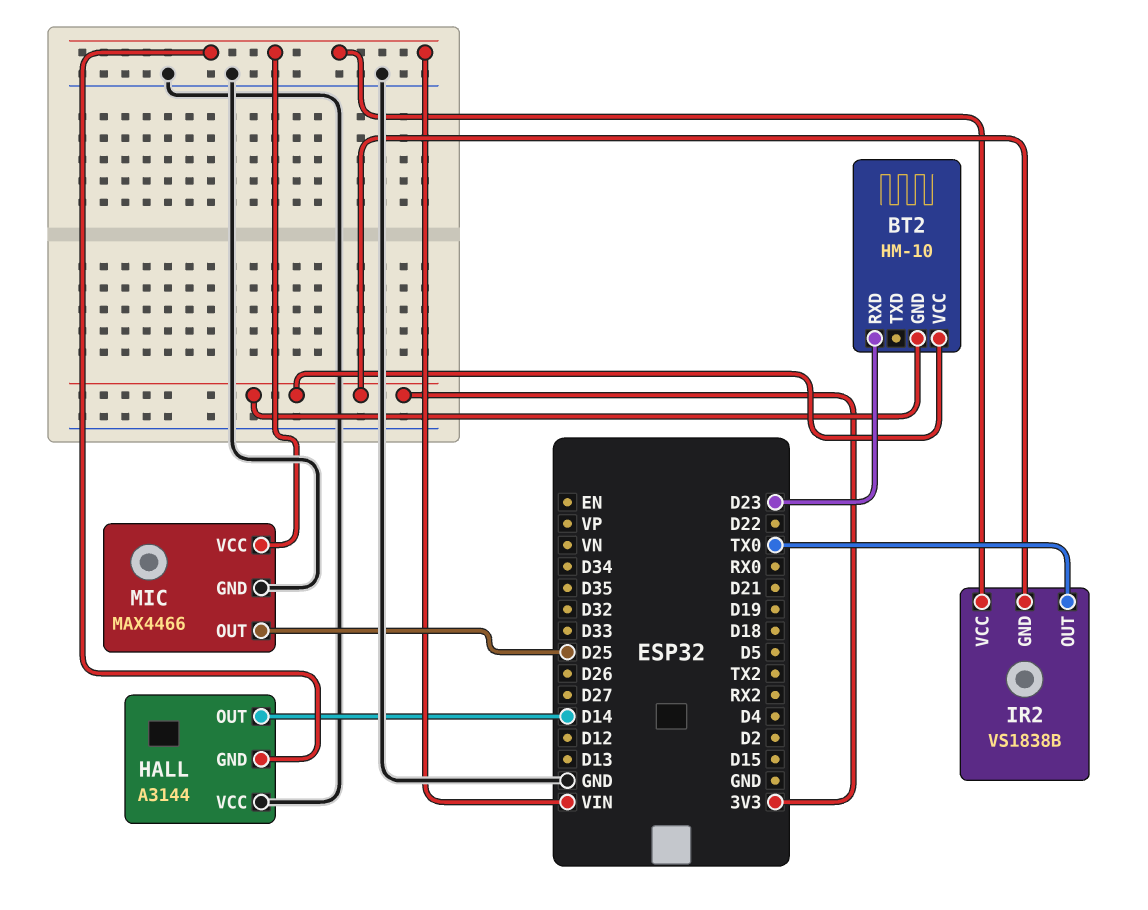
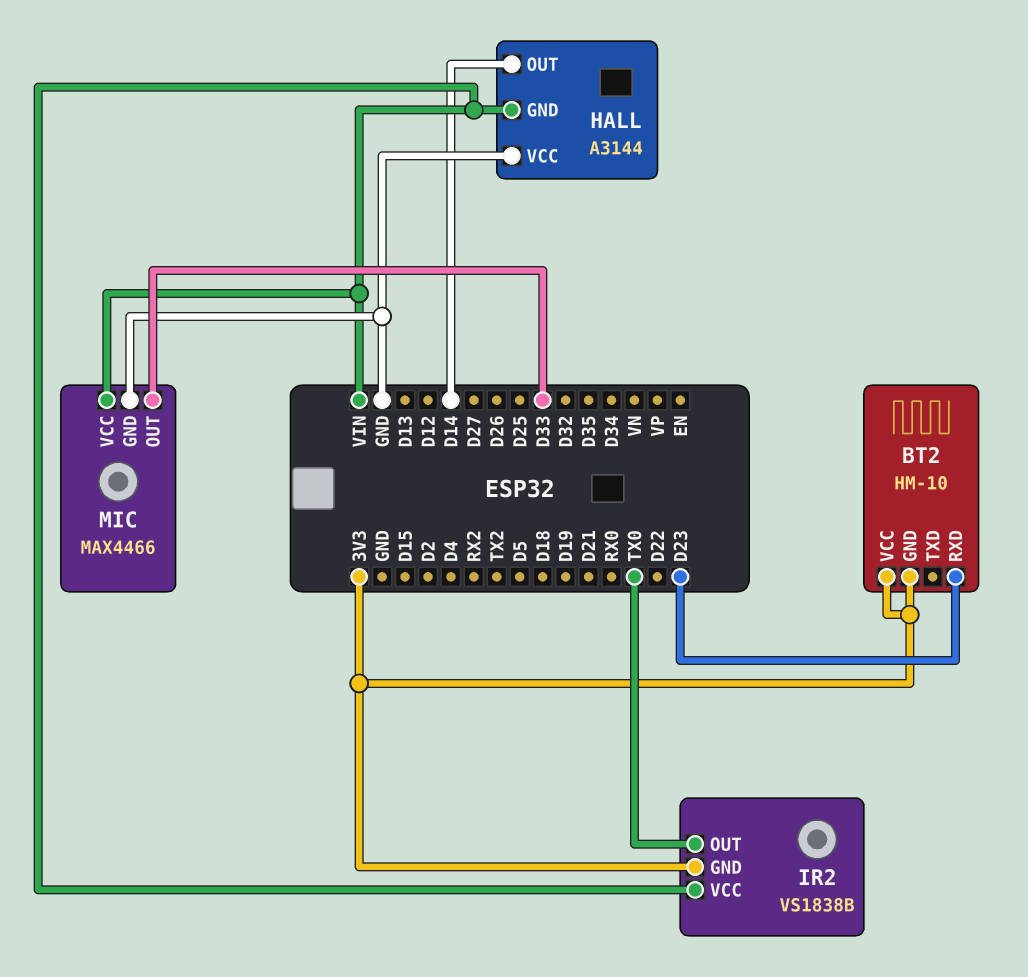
MIC pin OUT: D25 -> D33

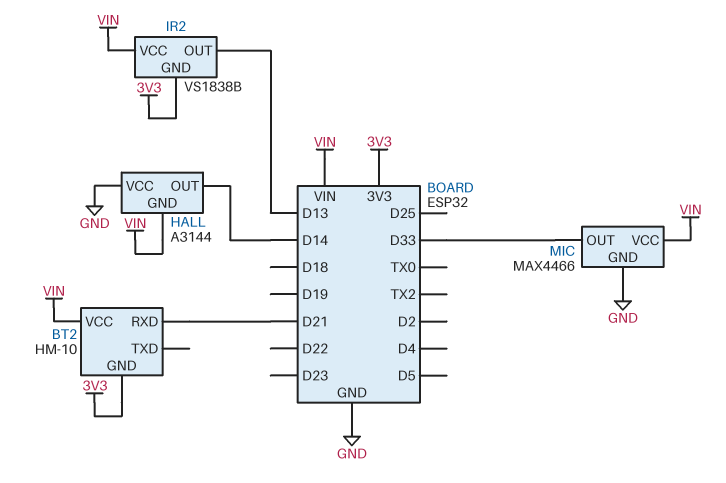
BT2 pin RXD: D23 -> D21
BT2 pin VCC: 3V3 -> VIN
IR2 pin OUT: TX0 -> D13

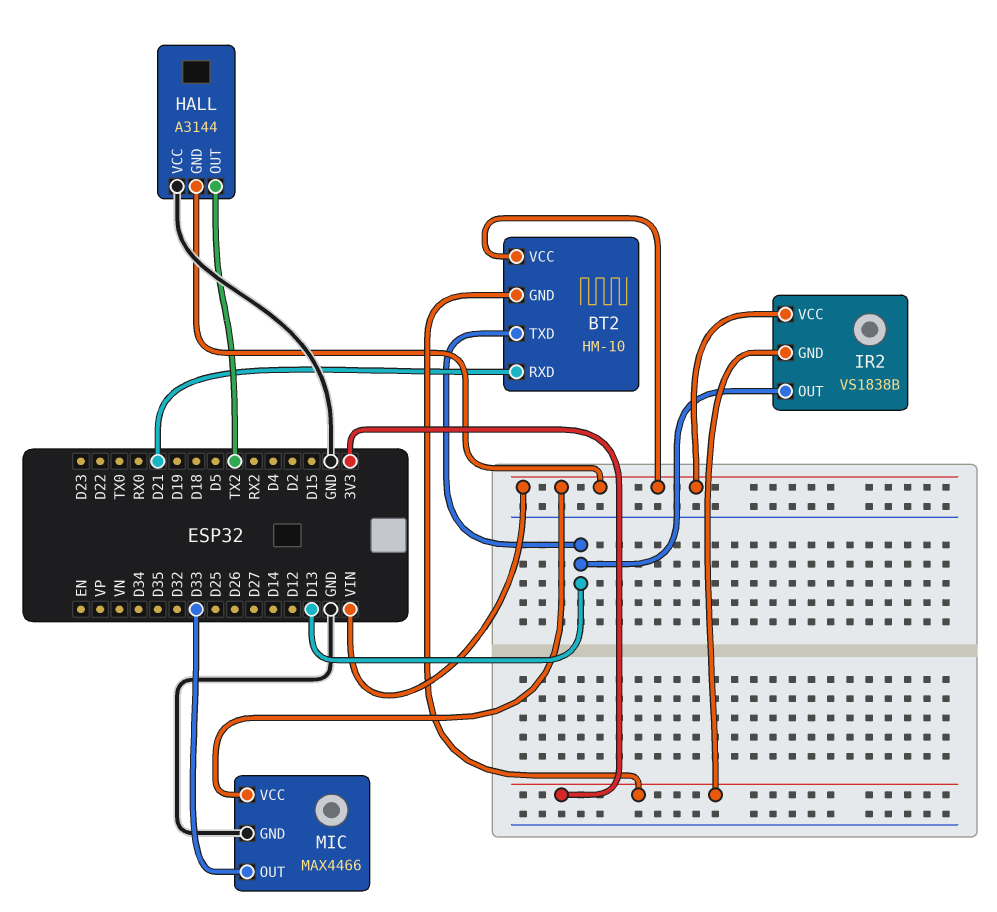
BT2 pin TXD: none -> D13
HALL pin OUT: D14 -> TX2

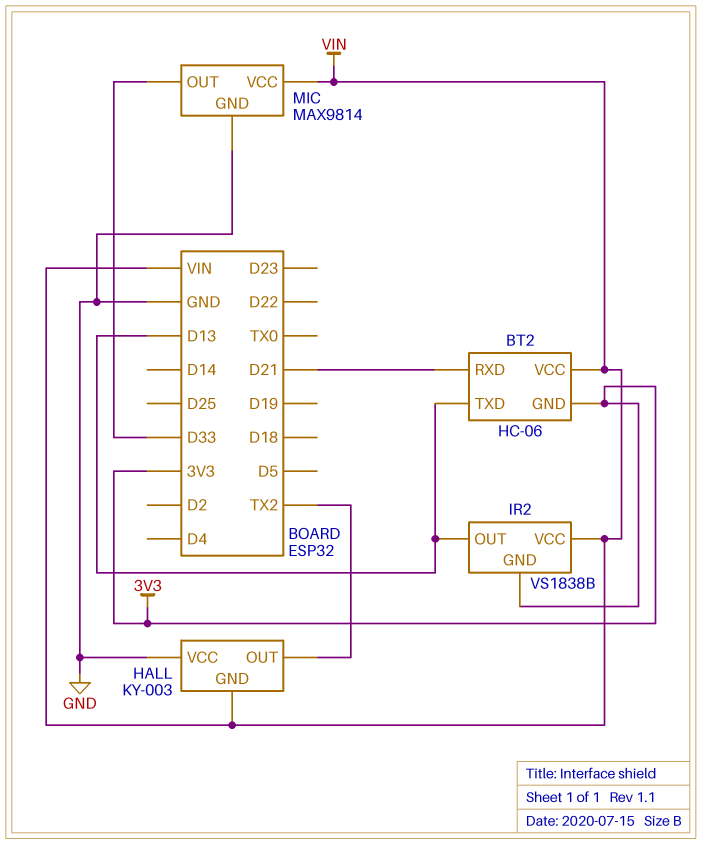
BT2: HM-10 -> HC-06
HALL: A3144 -> KY-003
MIC: MAX4466 -> MAX9814

